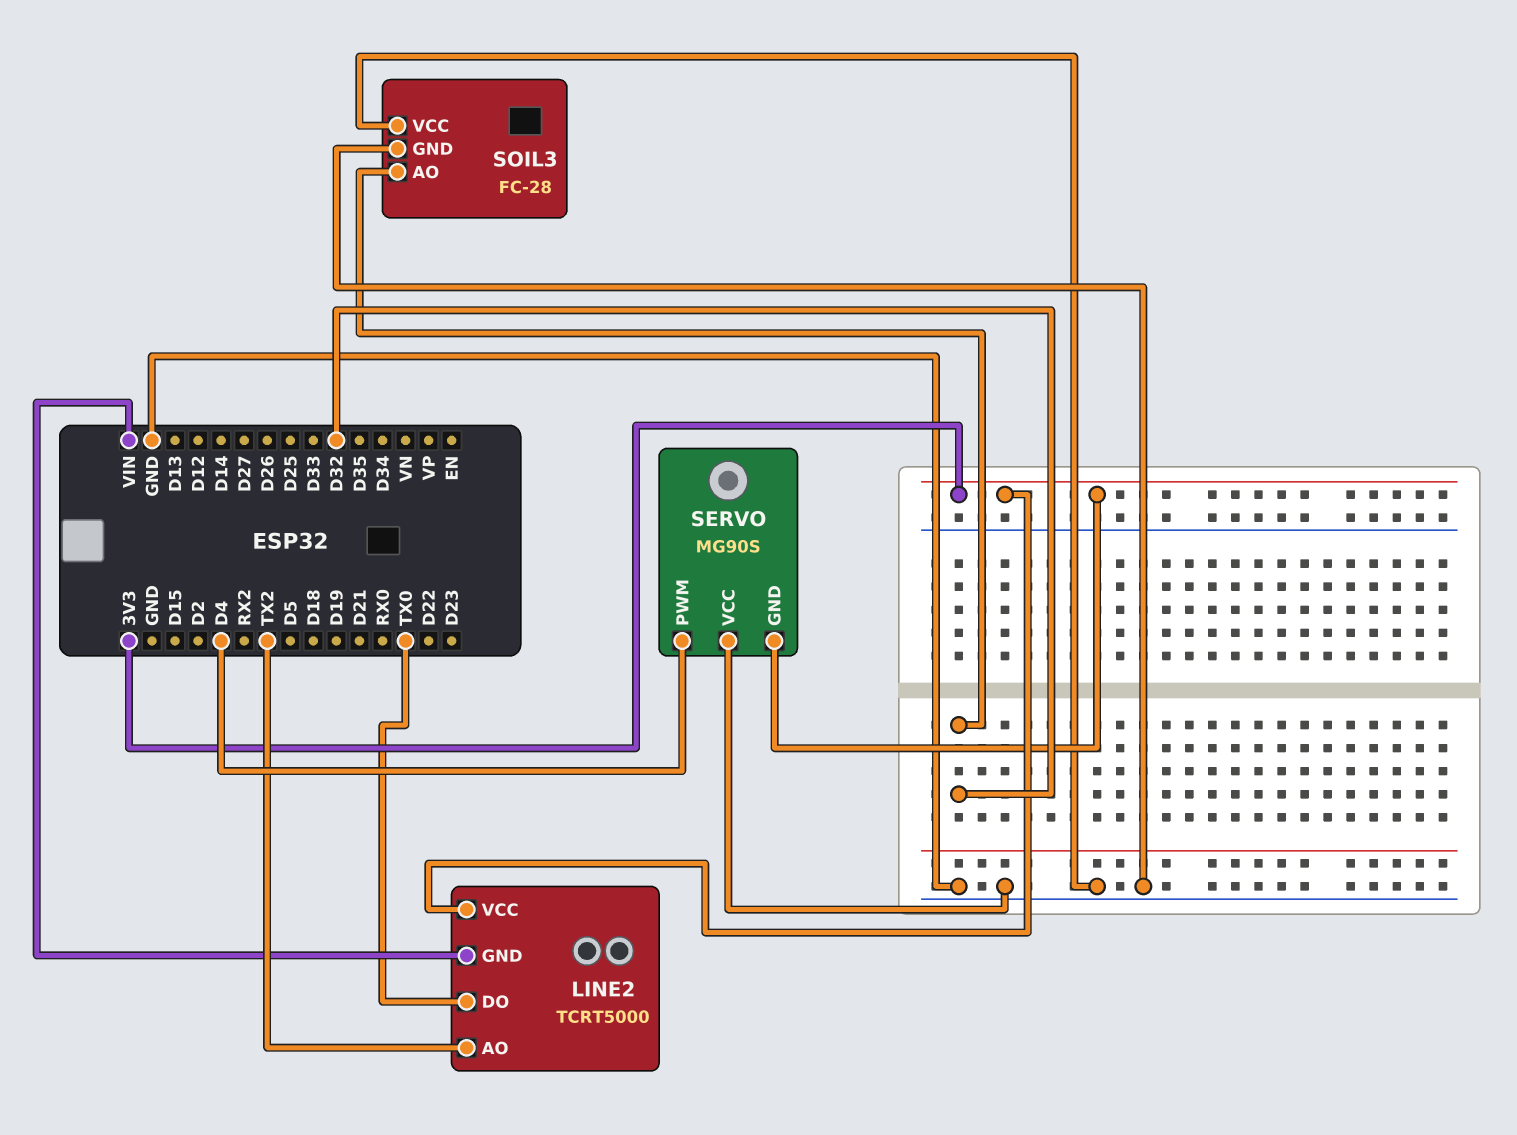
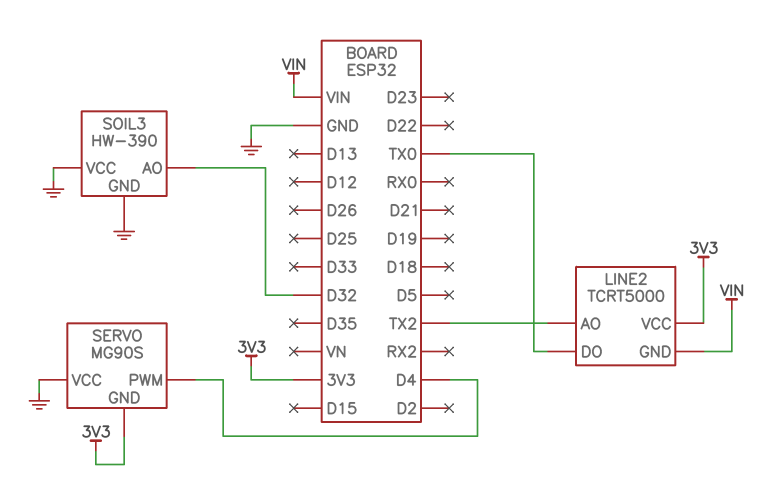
SOIL3: FC-28 -> HW-390

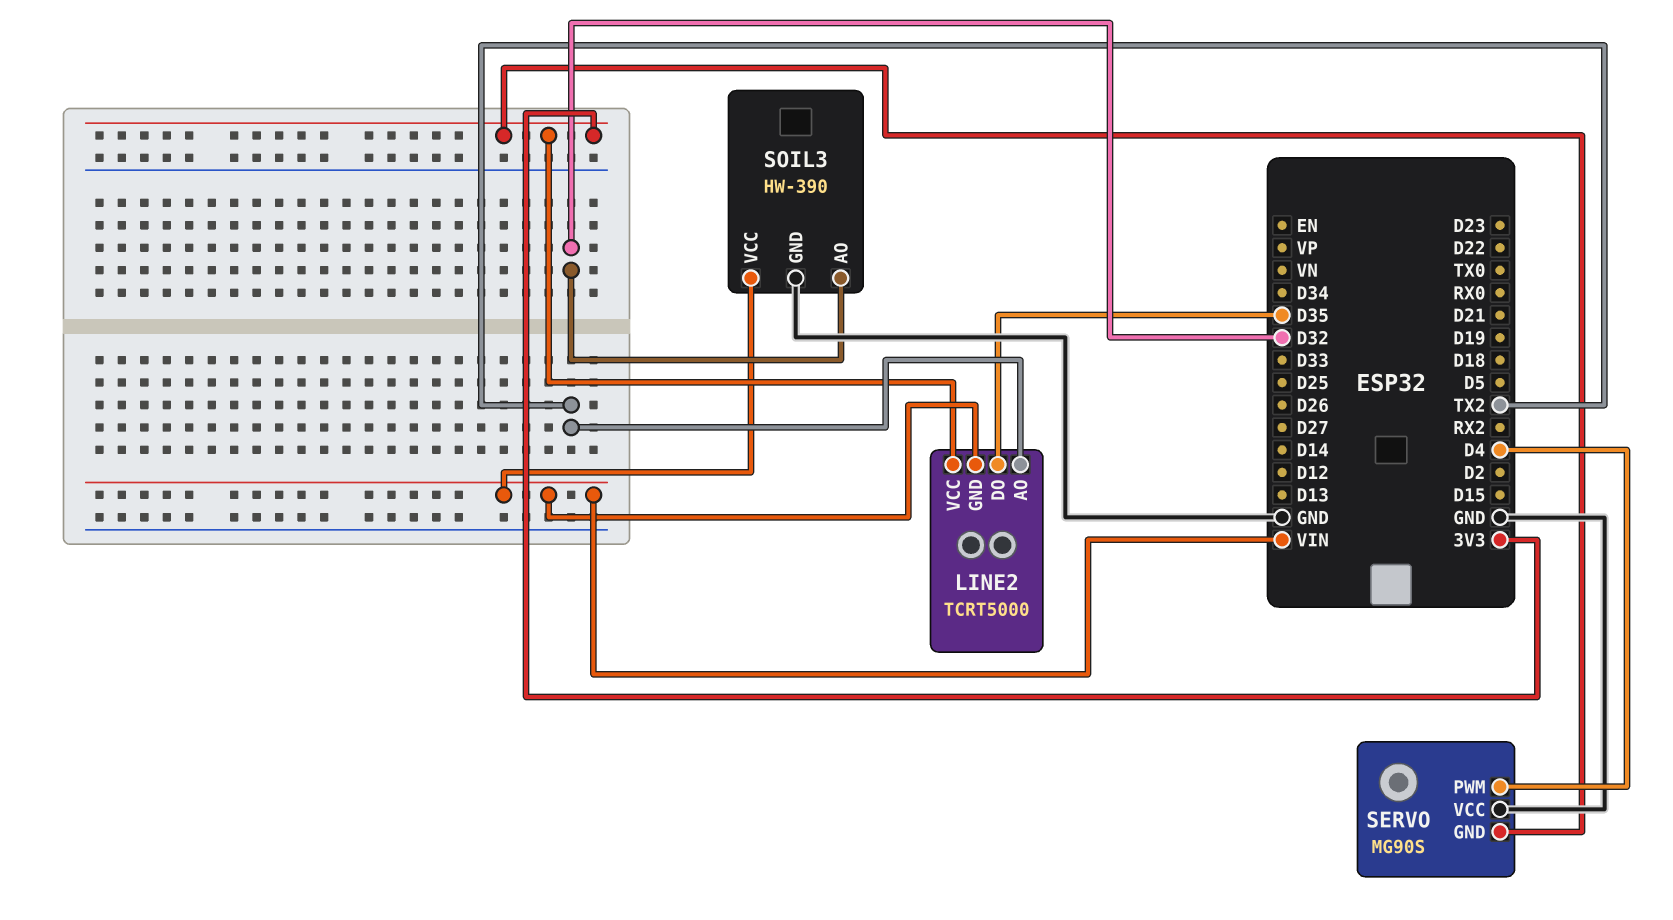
LINE2 pin DO: TX0 -> D35
SOIL3 pin VCC: GND -> VIN

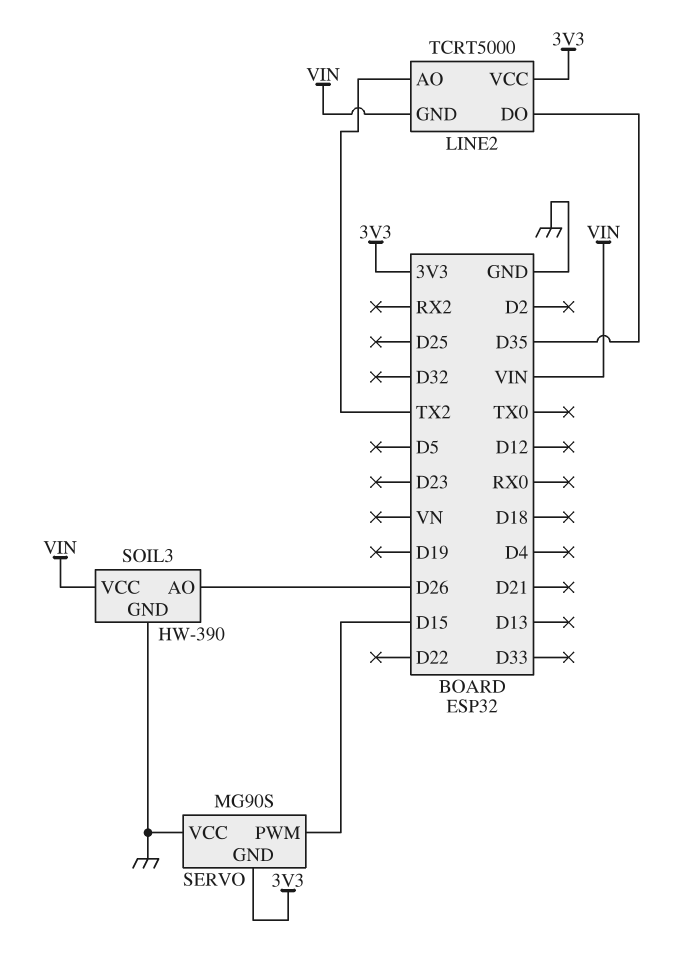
SERVO pin PWM: D4 -> D15
SOIL3 pin AO: D32 -> D26

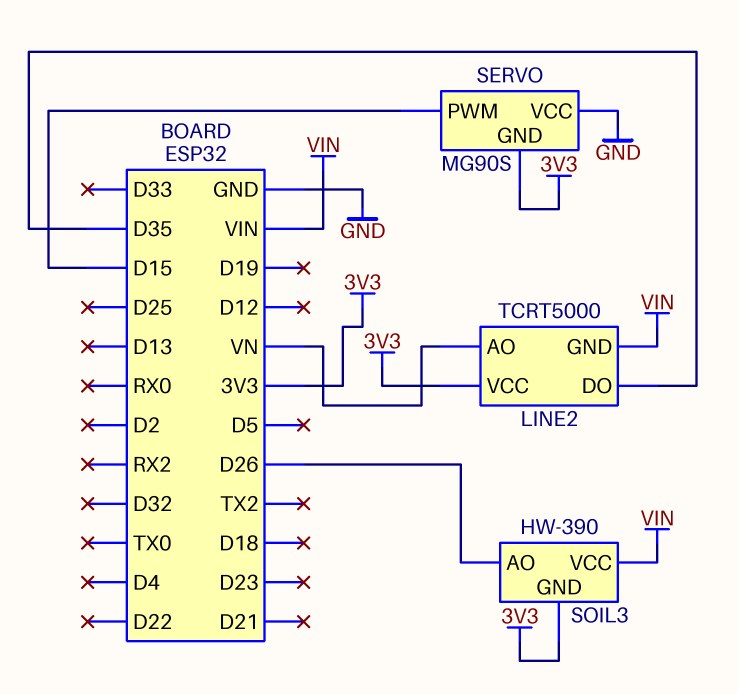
LINE2 pin AO: TX2 -> VN
SOIL3 pin GND: GND -> 3V3

